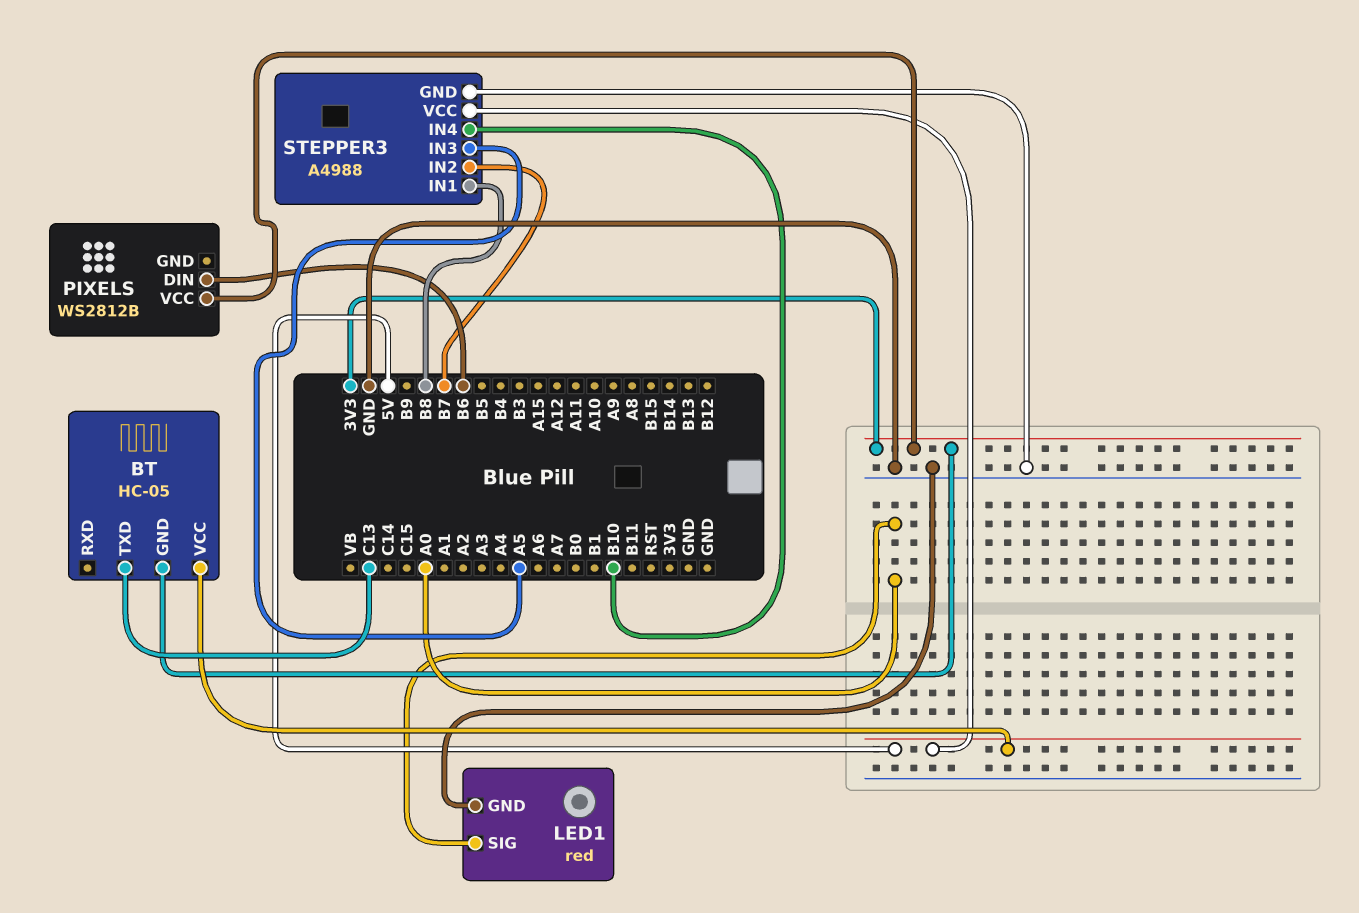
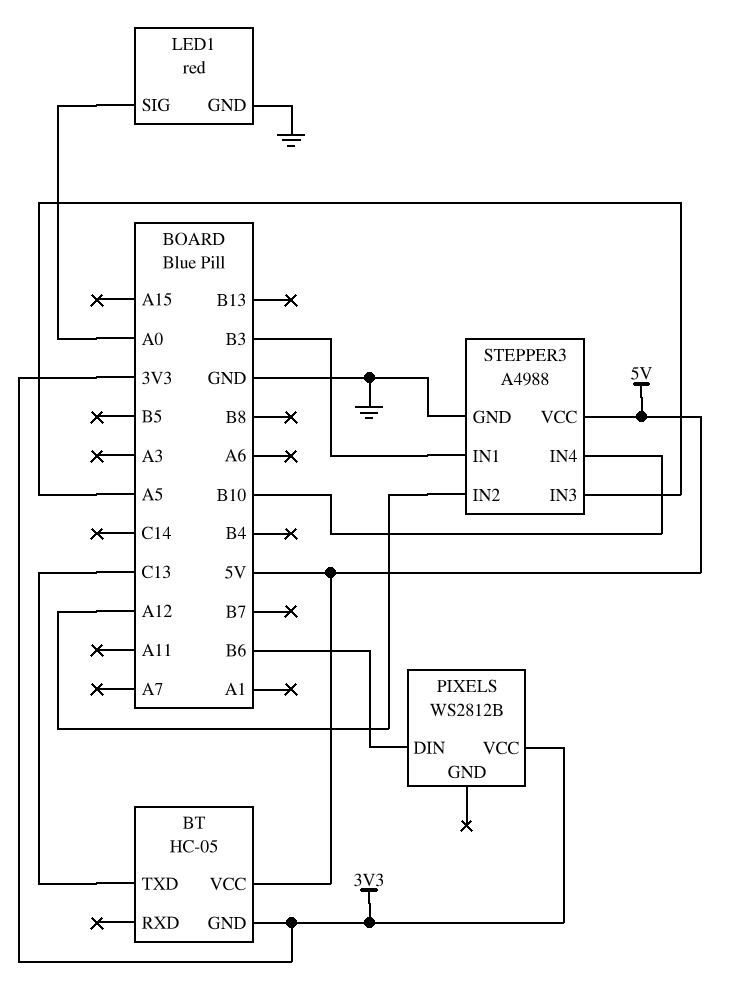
STEPPER3 pin IN1: B8 -> B3
STEPPER3 pin IN2: B7 -> A12

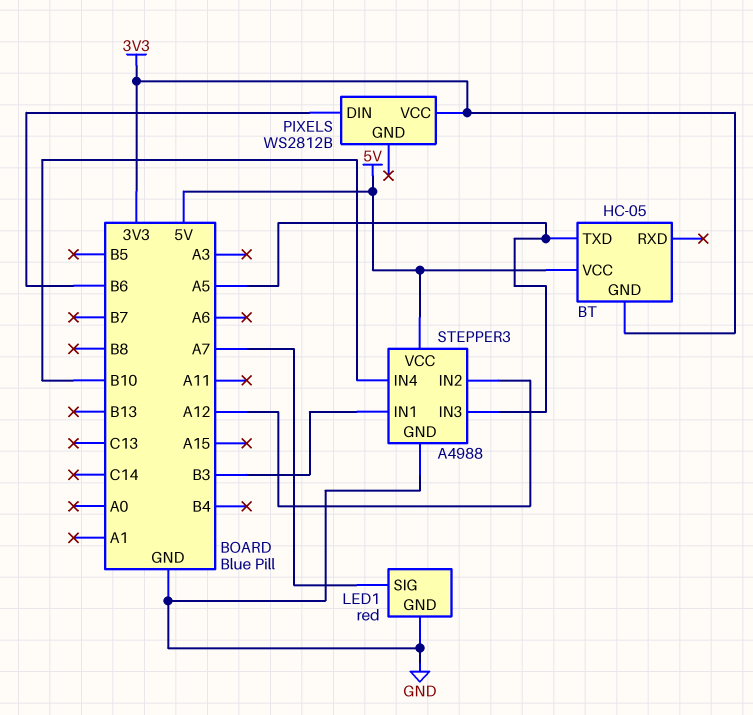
BT pin TXD: C13 -> A5
LED1 pin SIG: A0 -> A7

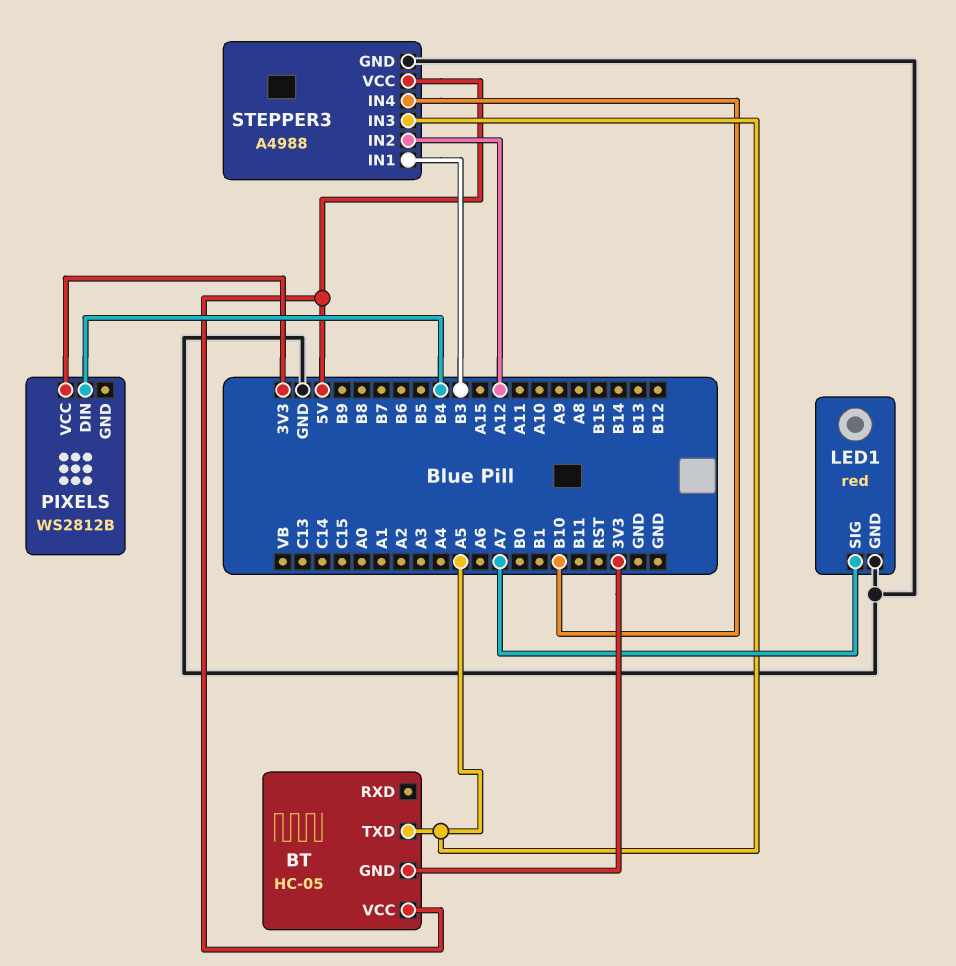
PIXELS pin DIN: B6 -> B4

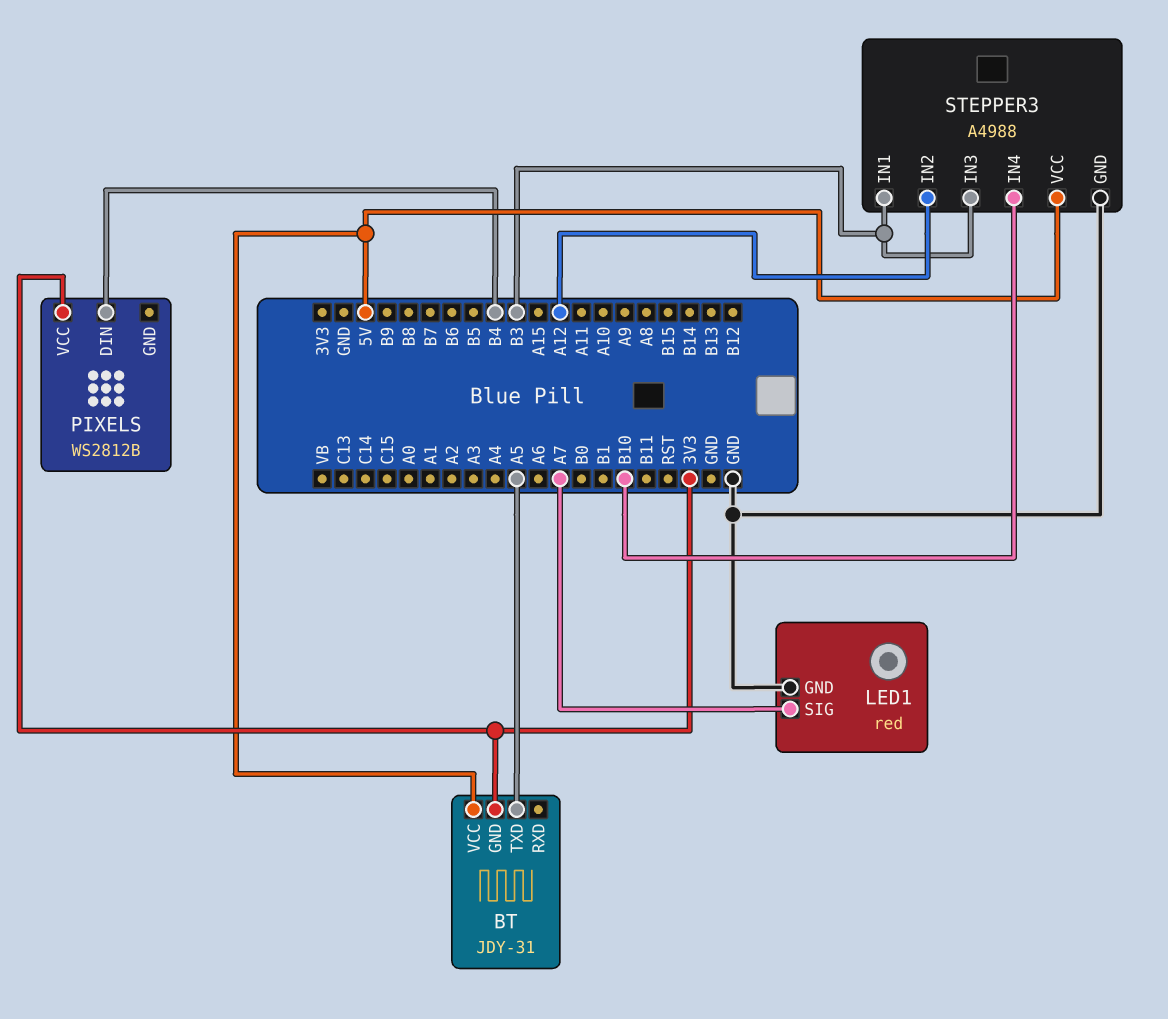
BT: HC-05 -> JDY-31
STEPPER3 pin IN3: A5 -> B3

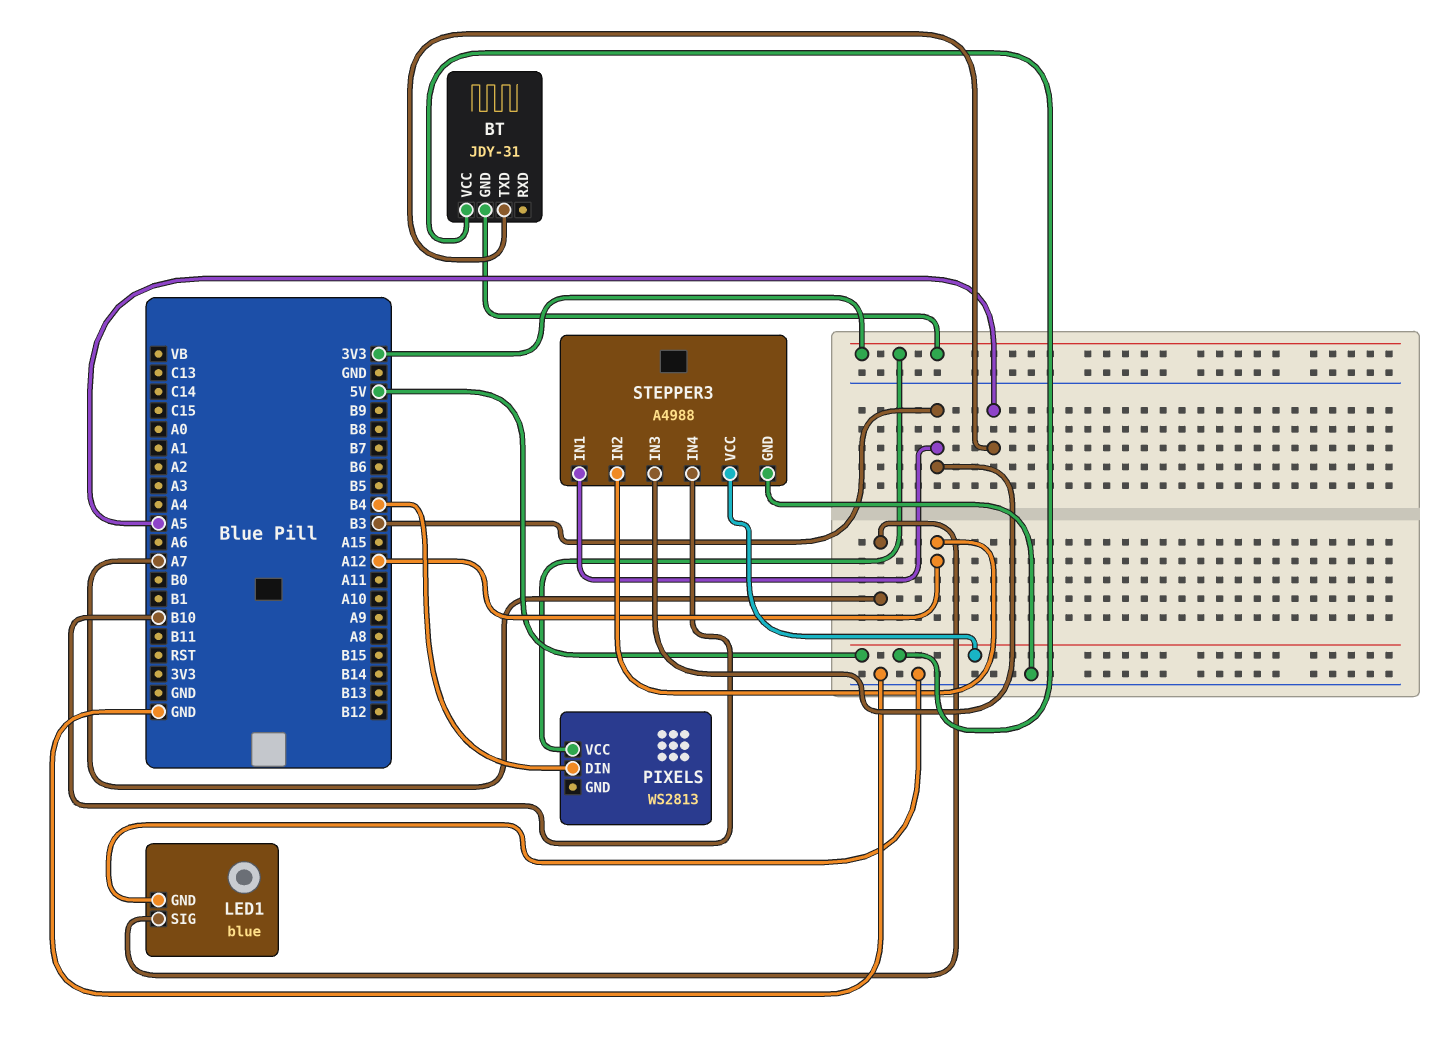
LED1: red -> blue
PIXELS: WS2812B -> WS2813

